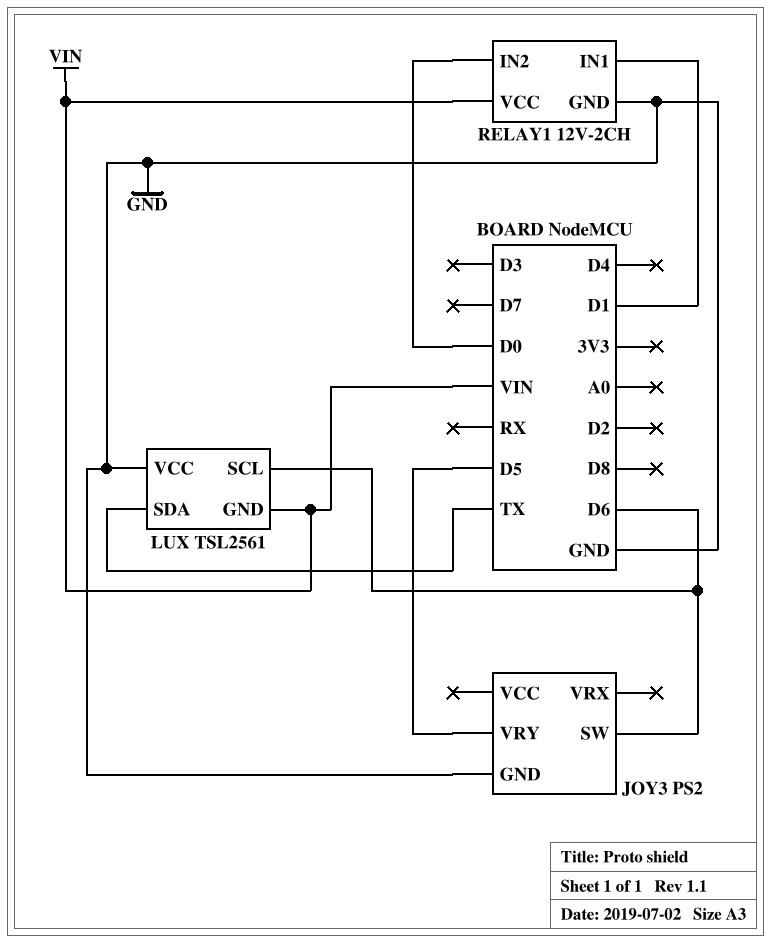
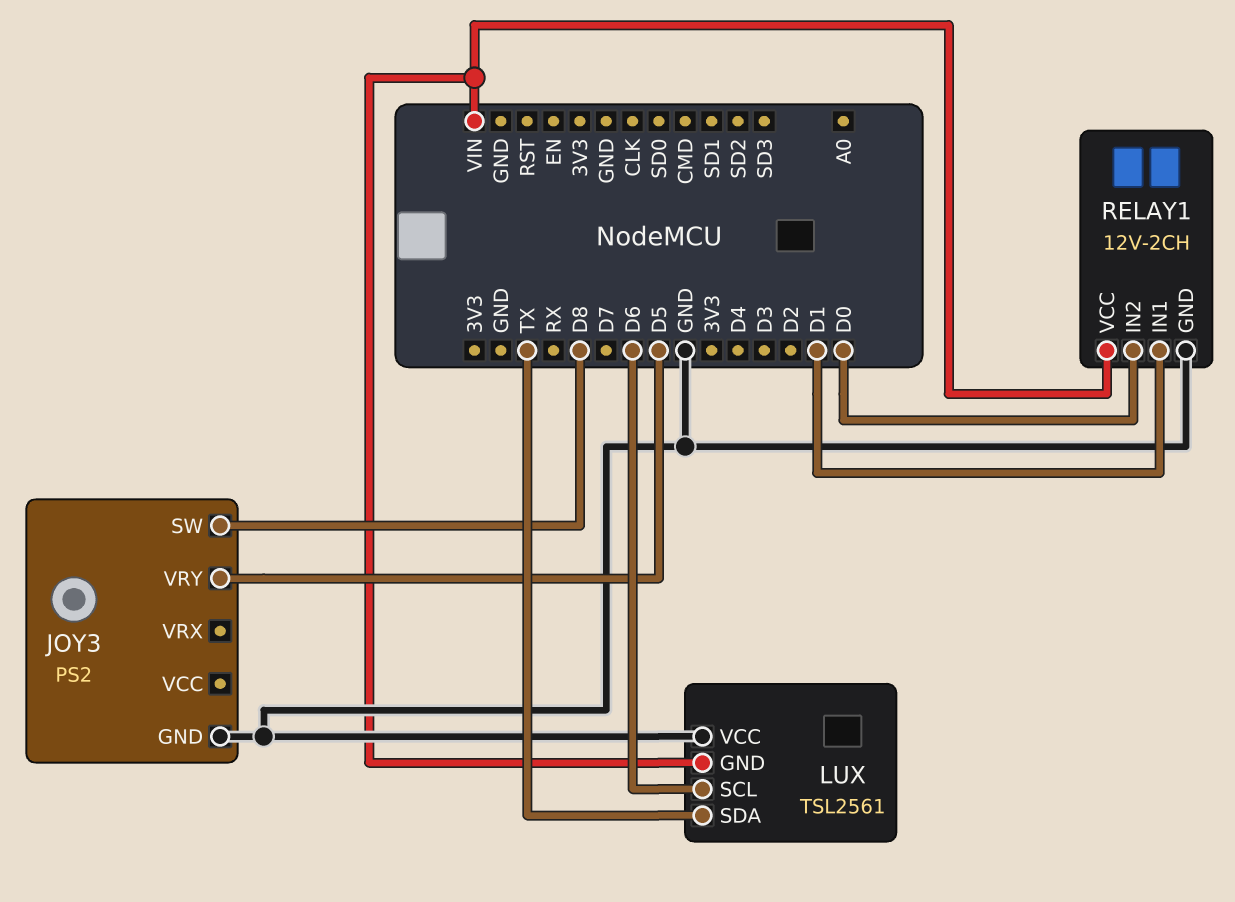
JOY3 pin SW: D6 -> D8

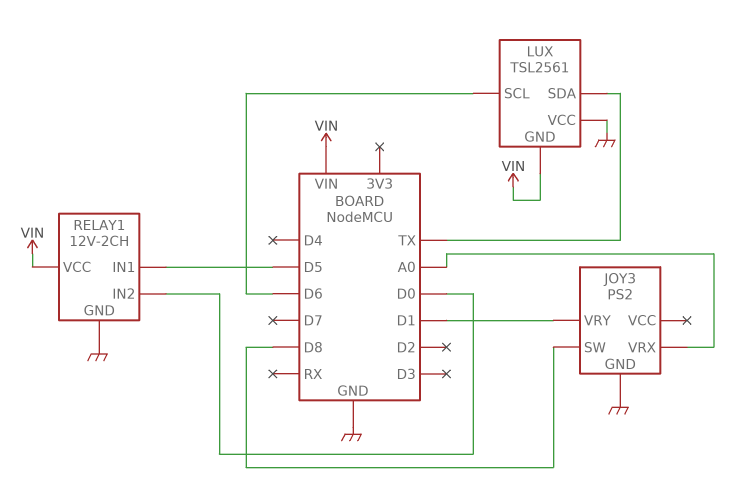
JOY3 pin VRX: none -> A0
JOY3 pin VRY: D5 -> D1
RELAY1 pin IN1: D1 -> D5

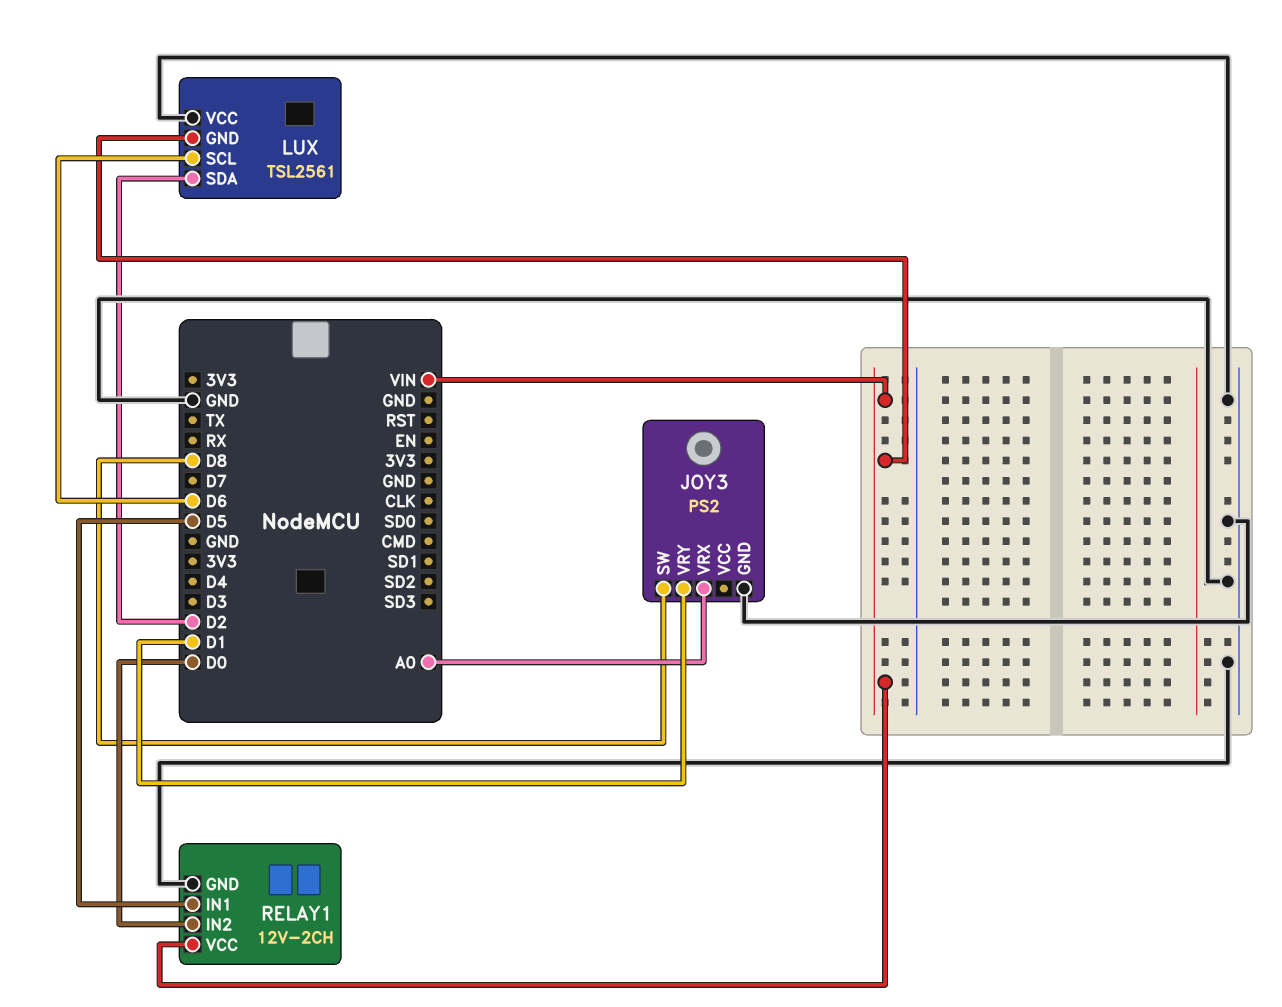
LUX pin SDA: TX -> D2

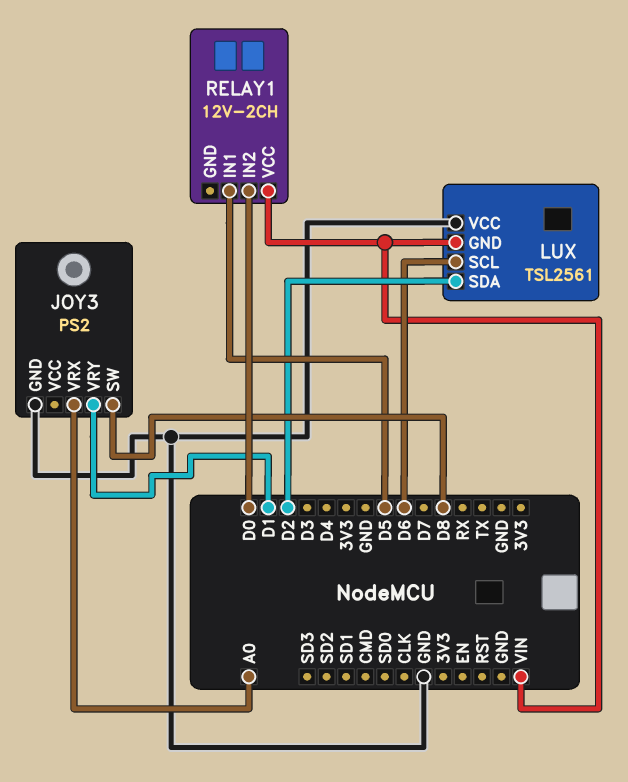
RELAY1 pin GND: GND -> none

